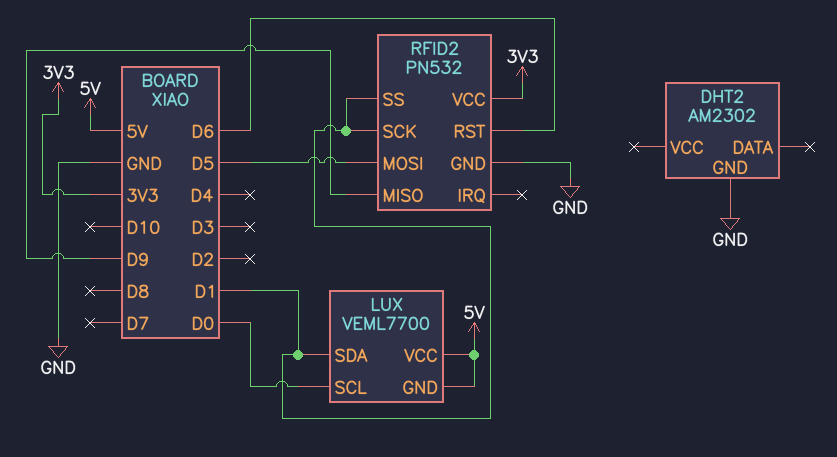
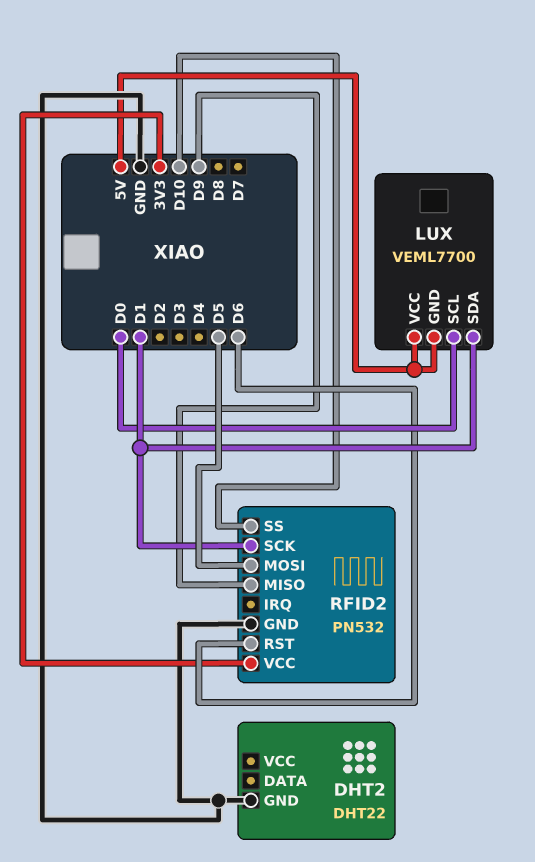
DHT2: AM2302 -> DHT22
RFID2 pin SS: D1 -> D10

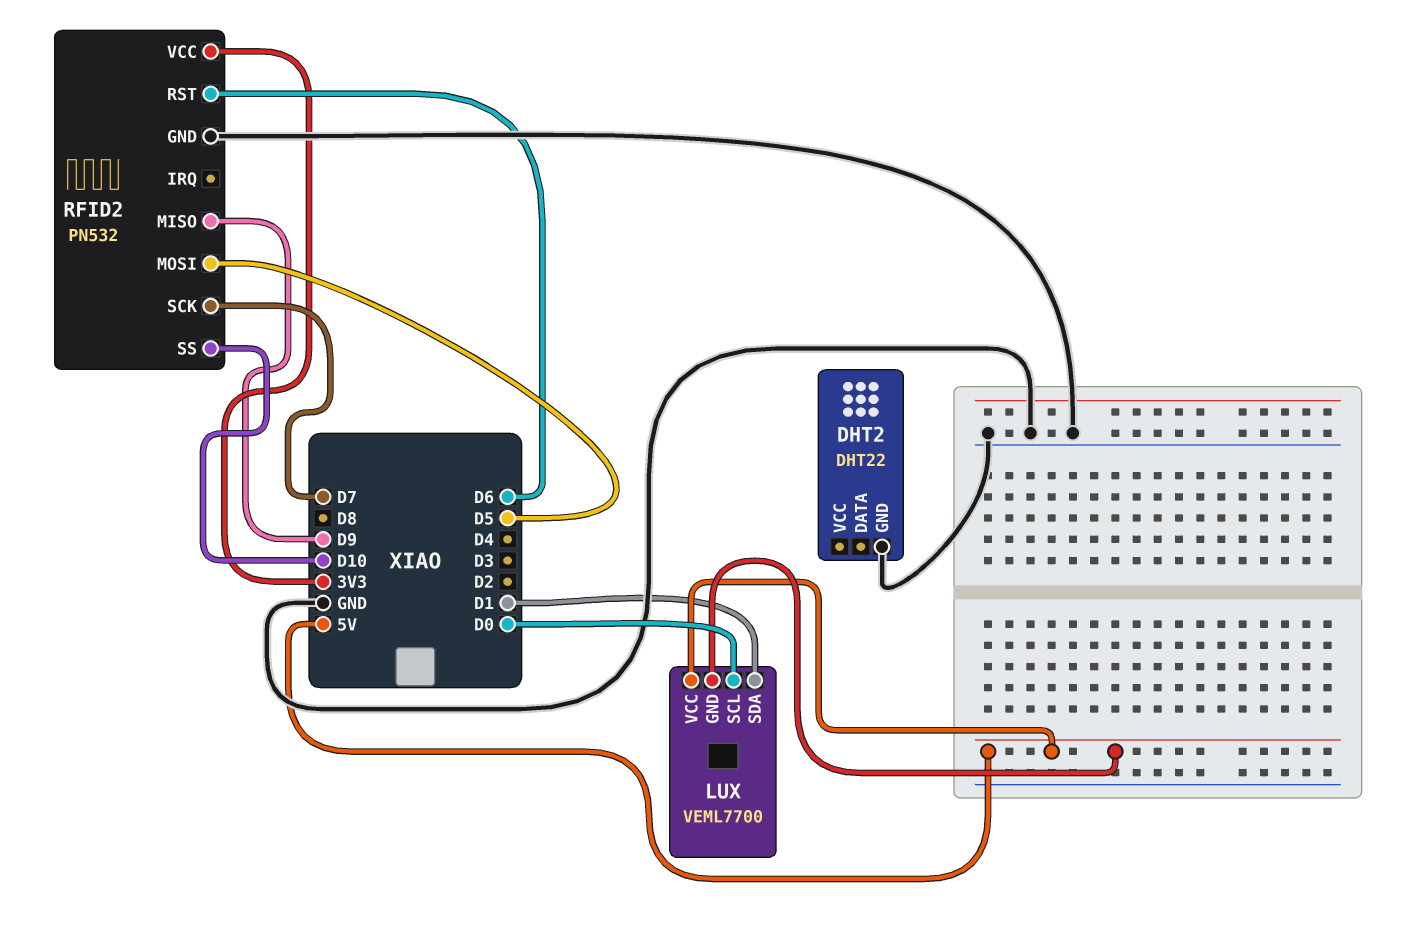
RFID2 pin SCK: D1 -> D7

